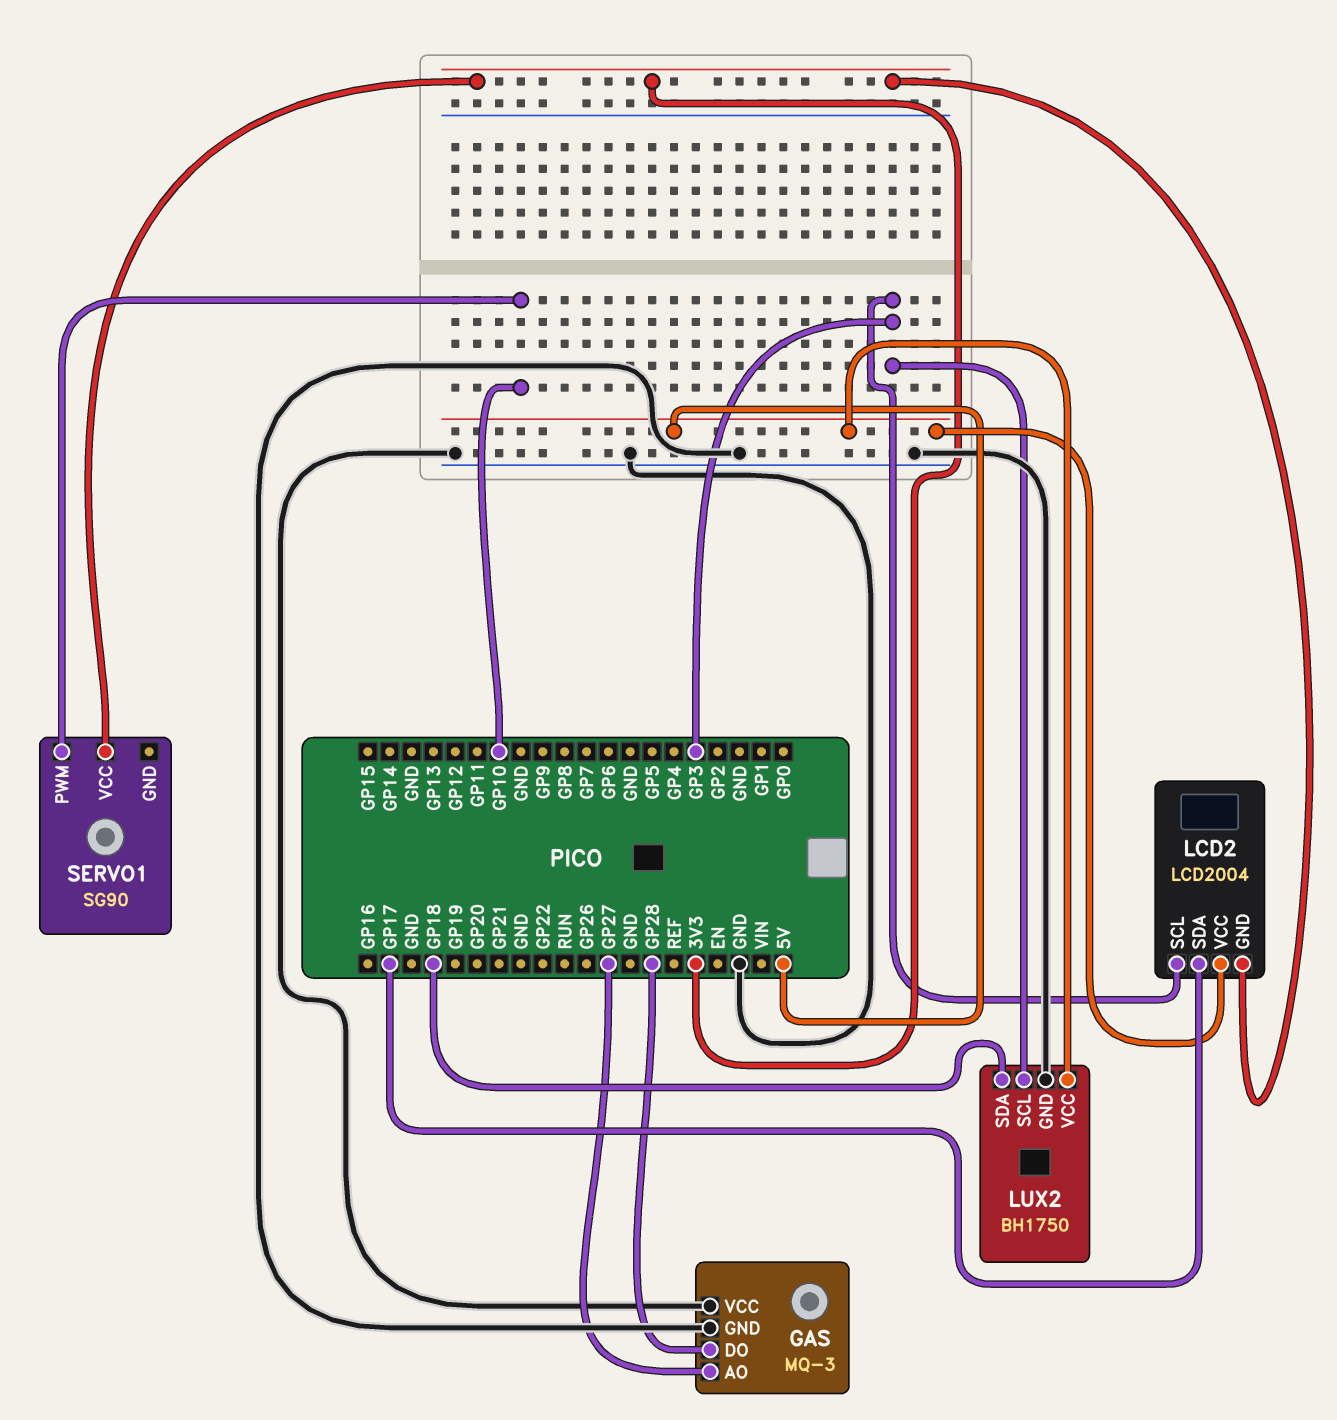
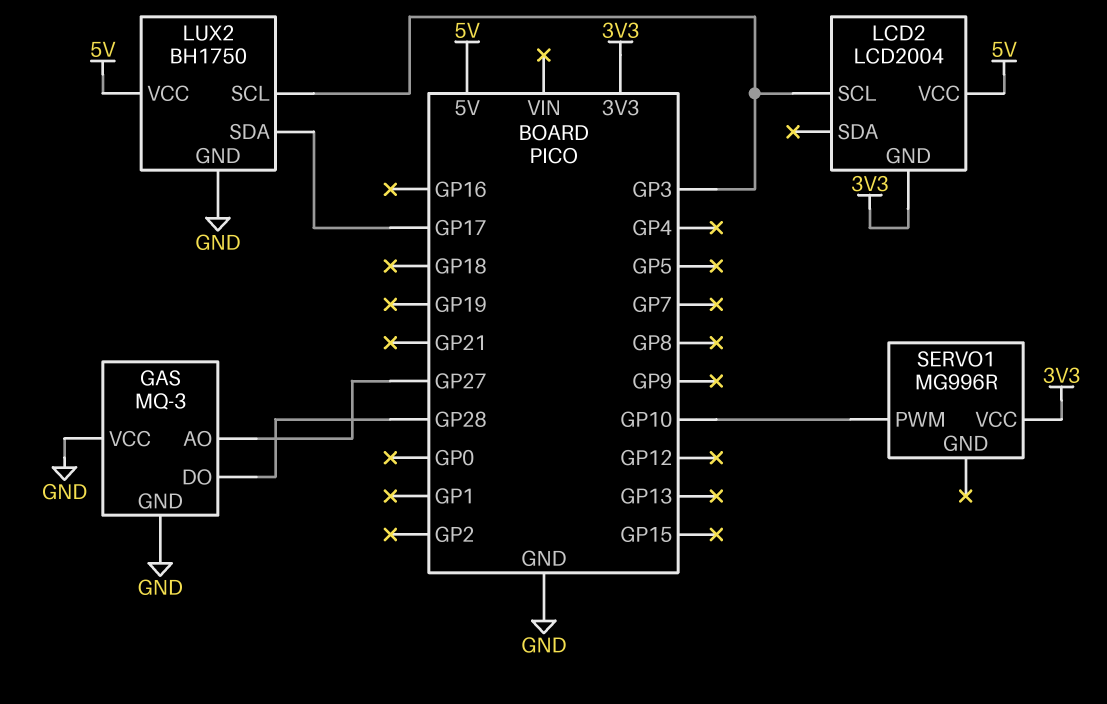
LCD2 pin SDA: GP17 -> none
LUX2 pin SDA: GP18 -> GP17
SERVO1: SG90 -> MG996R

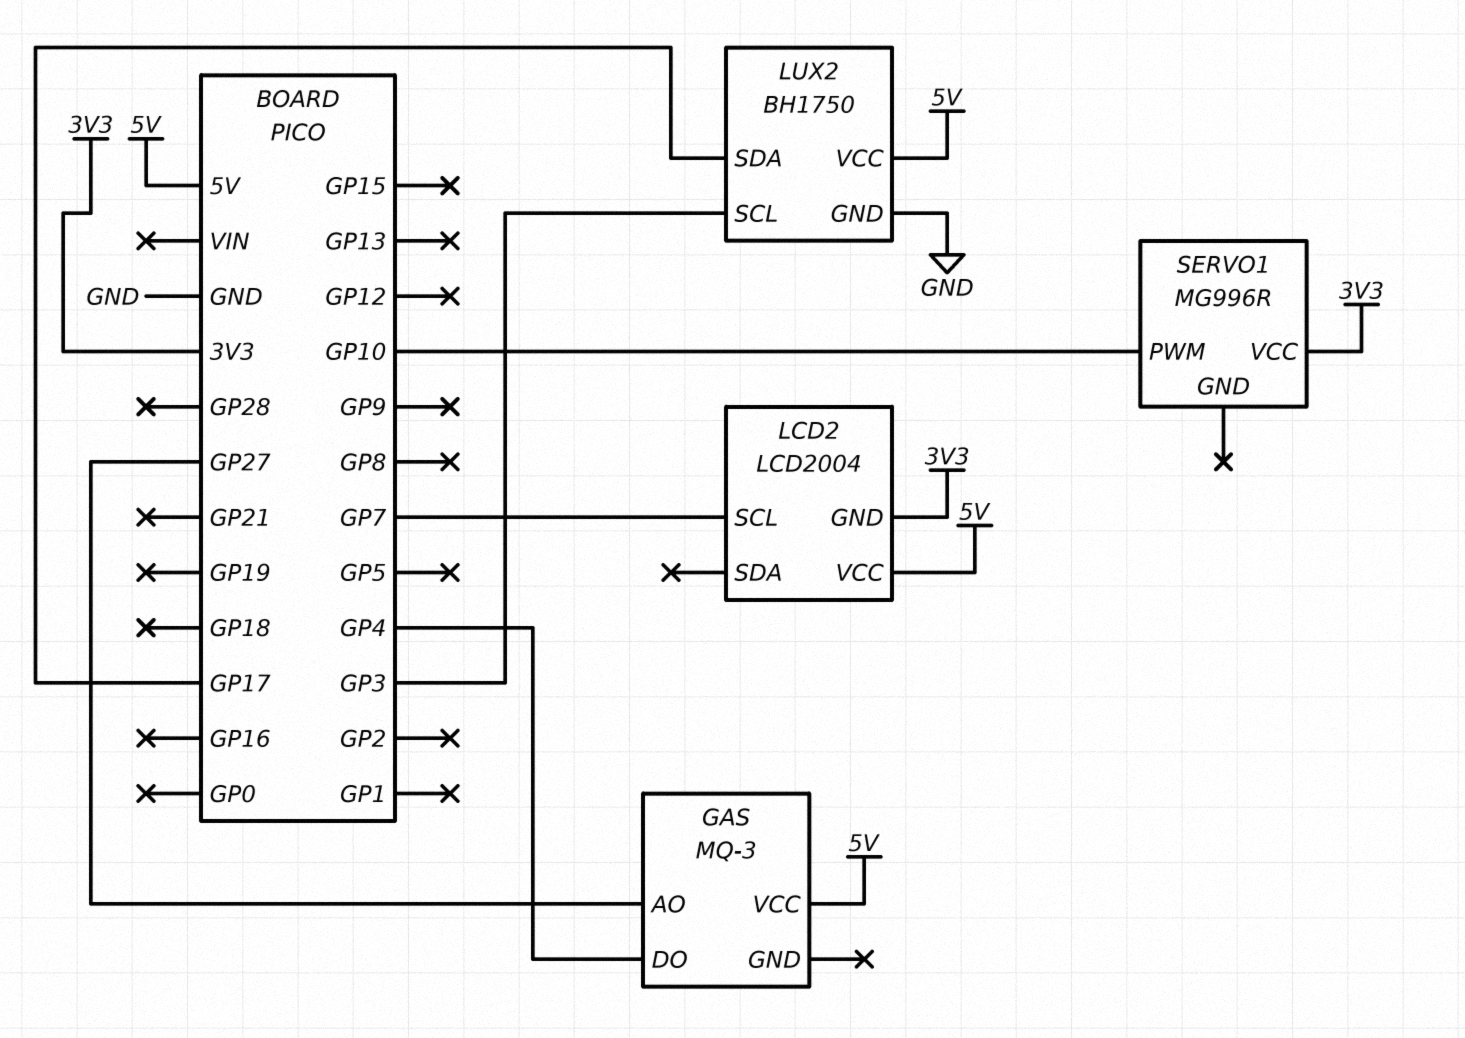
GAS pin DO: GP28 -> GP4
GAS pin GND: GND -> none
GAS pin VCC: GND -> 5V
LCD2 pin SCL: GP3 -> GP7

